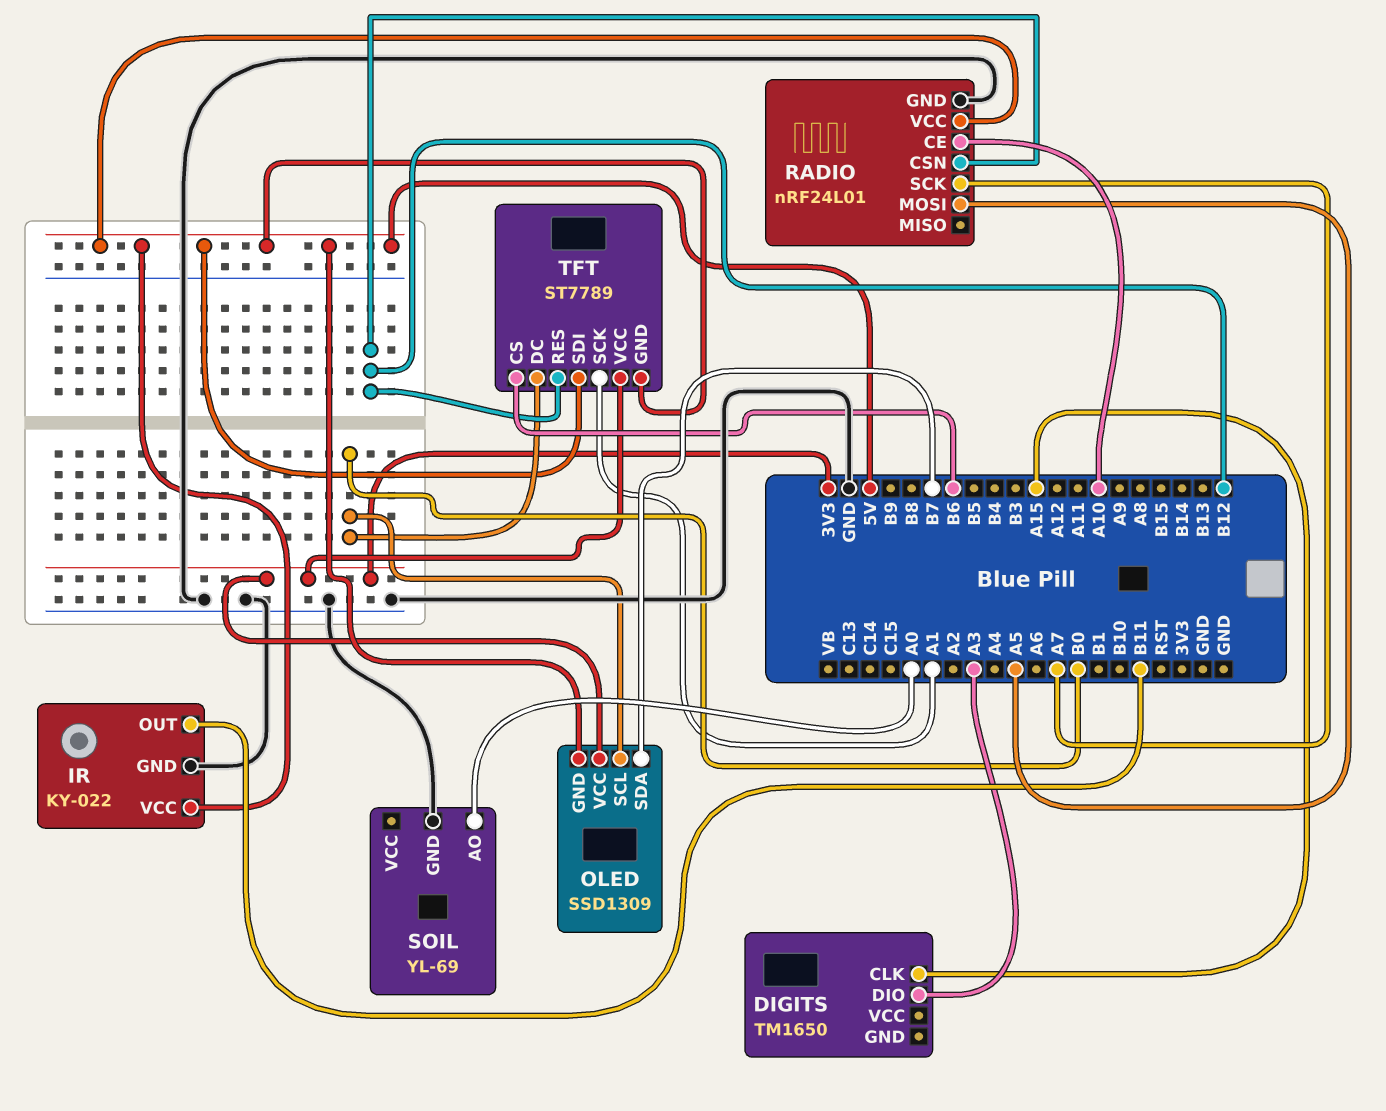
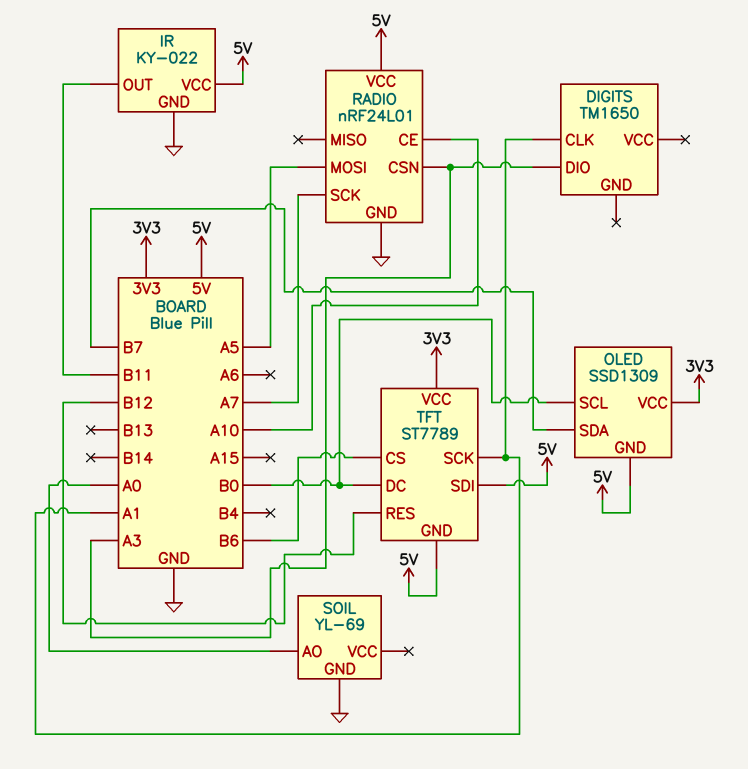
DIGITS pin CLK: A15 -> A1
RADIO pin CSN: B12 -> A3

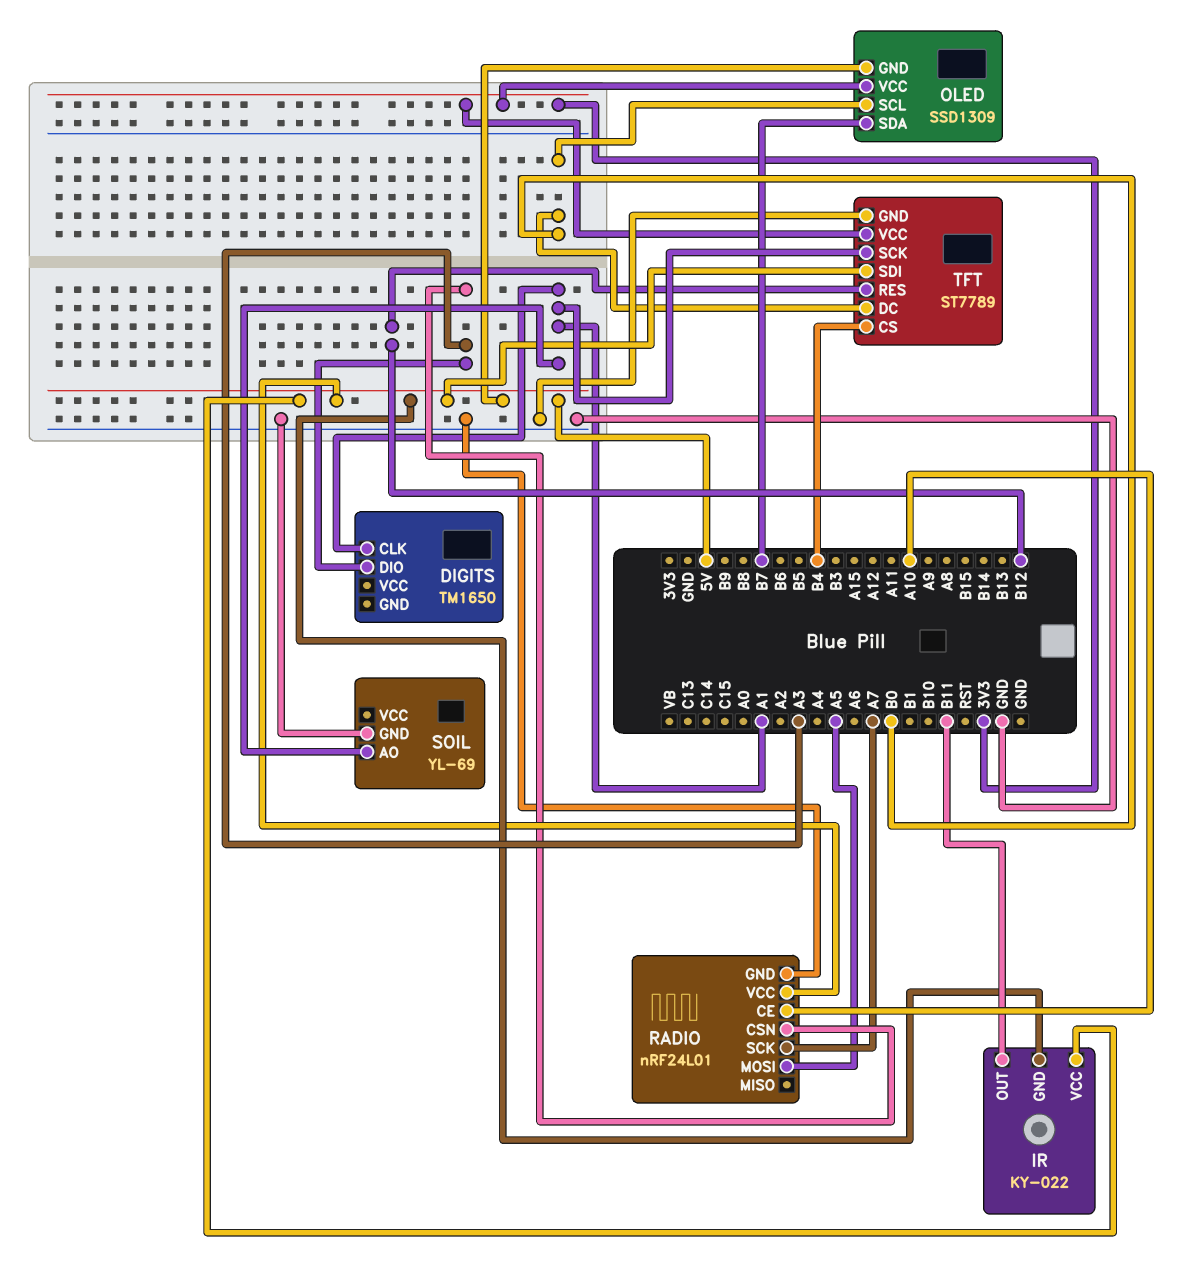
IR pin GND: GND -> 5V
SOIL pin AO: A0 -> A1
TFT pin CS: B6 -> B4
TFT pin GND: 5V -> GND

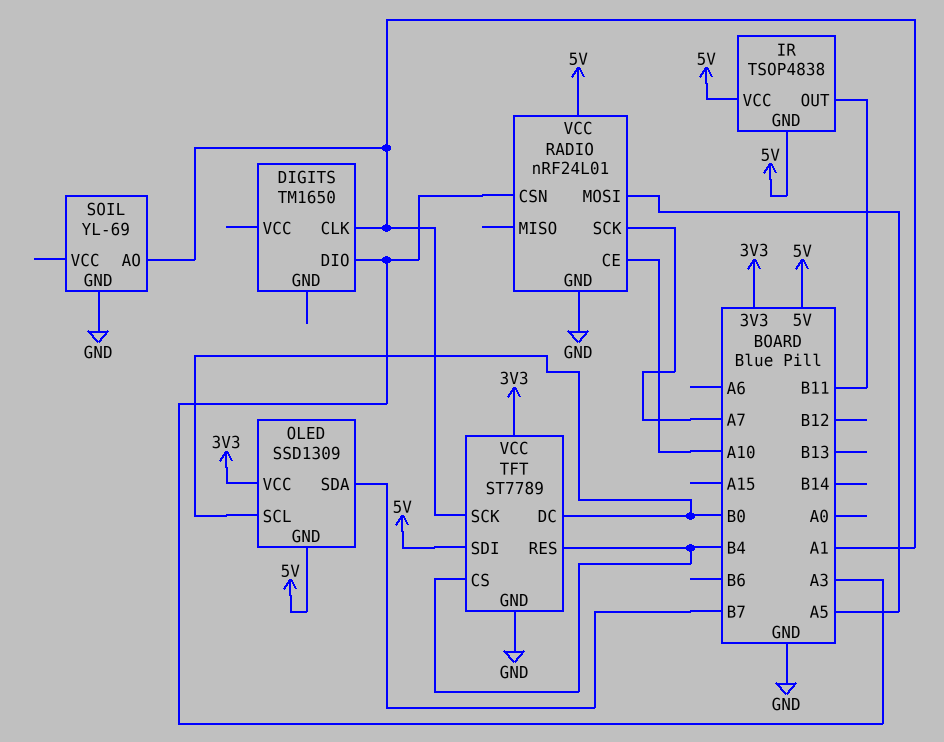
IR: KY-022 -> TSOP4838
TFT pin RES: B12 -> B4

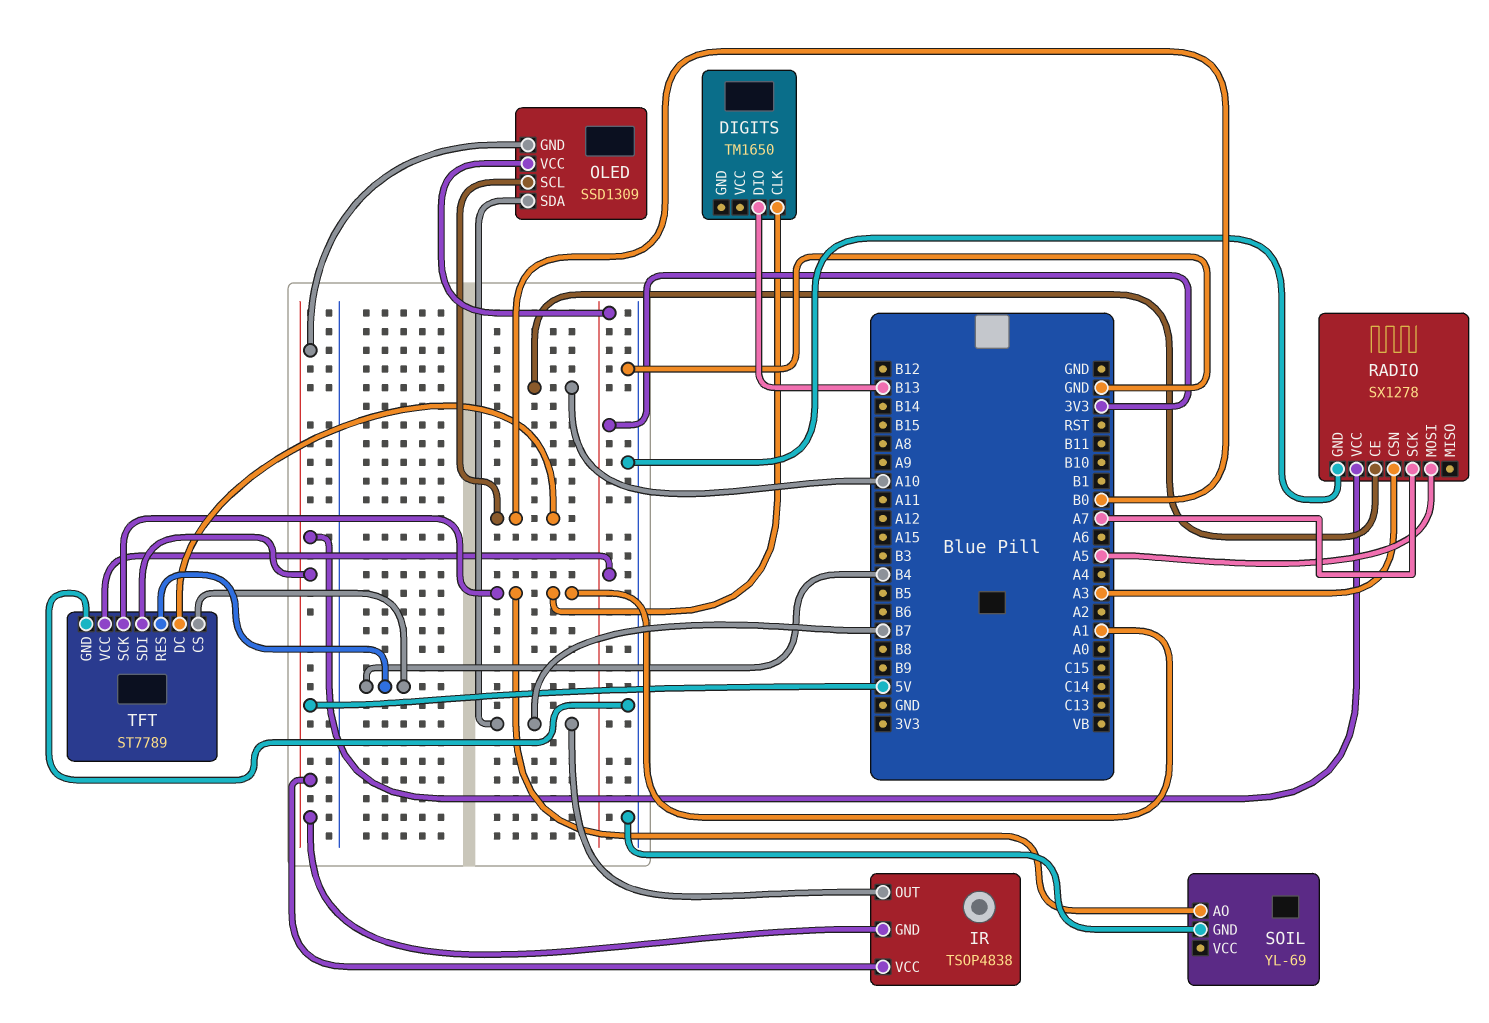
DIGITS pin DIO: A3 -> B13
IR pin OUT: B11 -> B7
RADIO: nRF24L01 -> SX1278

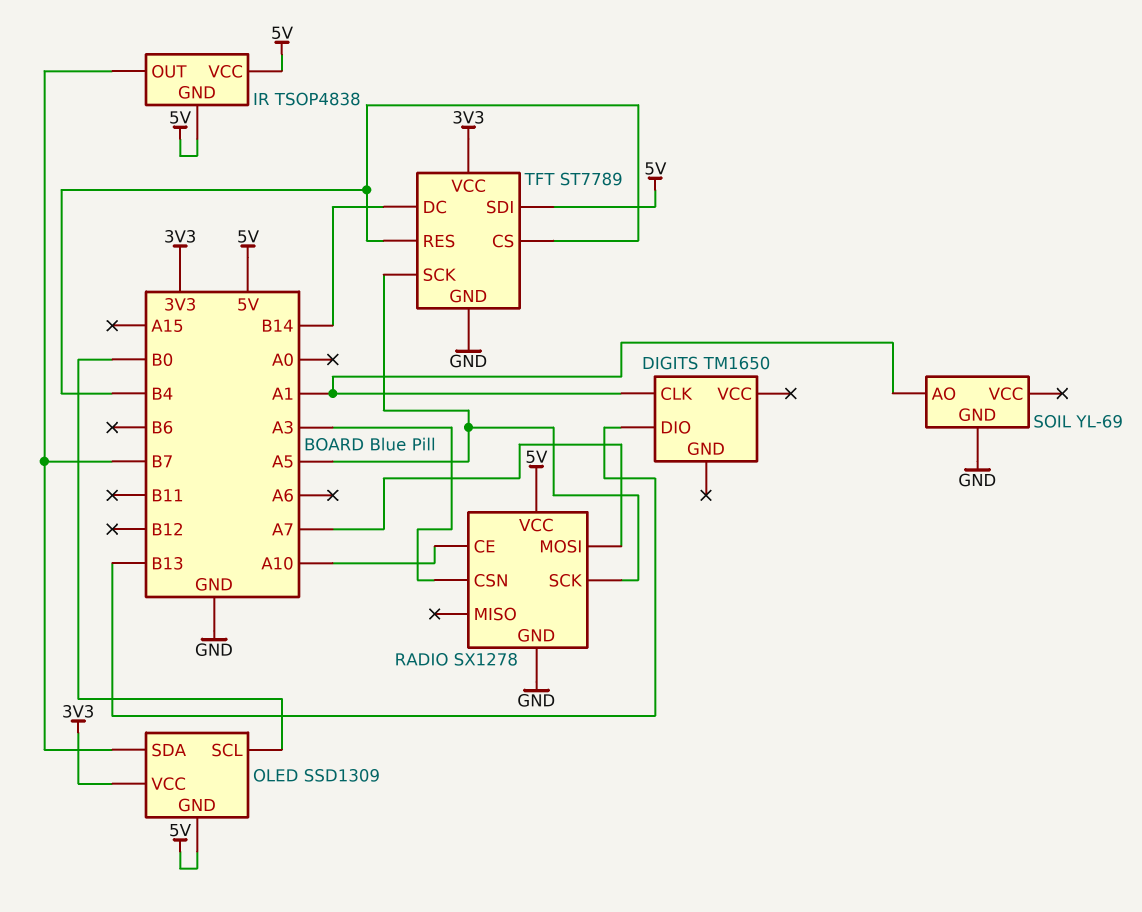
RADIO pin MOSI: A5 -> A7
RADIO pin SCK: A7 -> A5
TFT pin DC: B0 -> B14
TFT pin SCK: A1 -> A5

